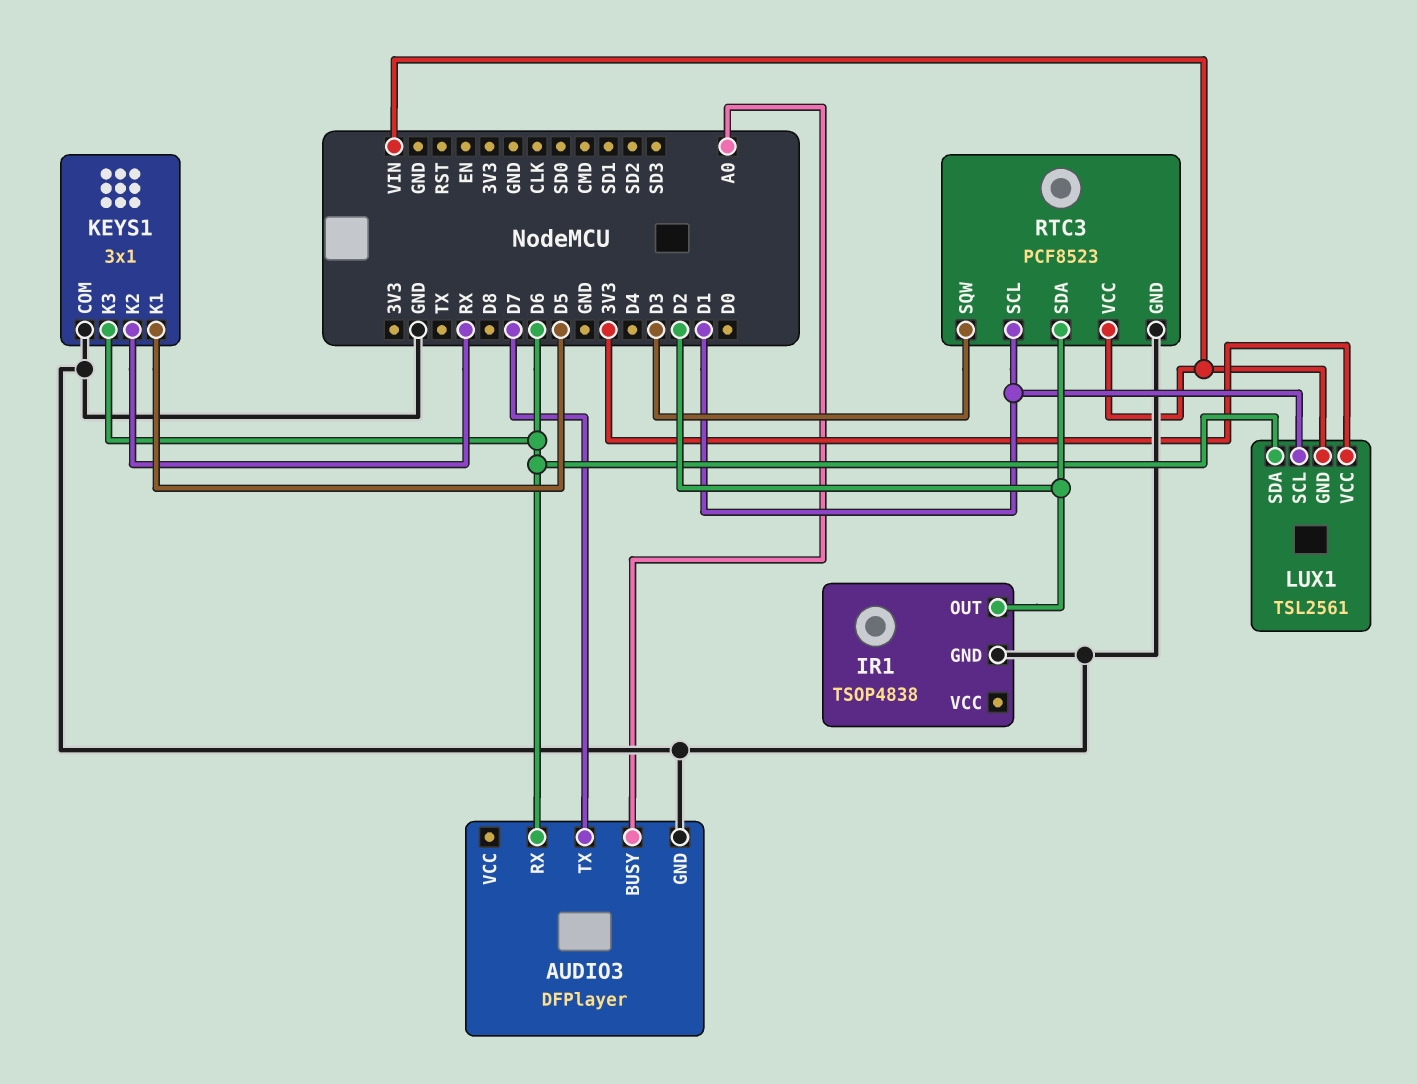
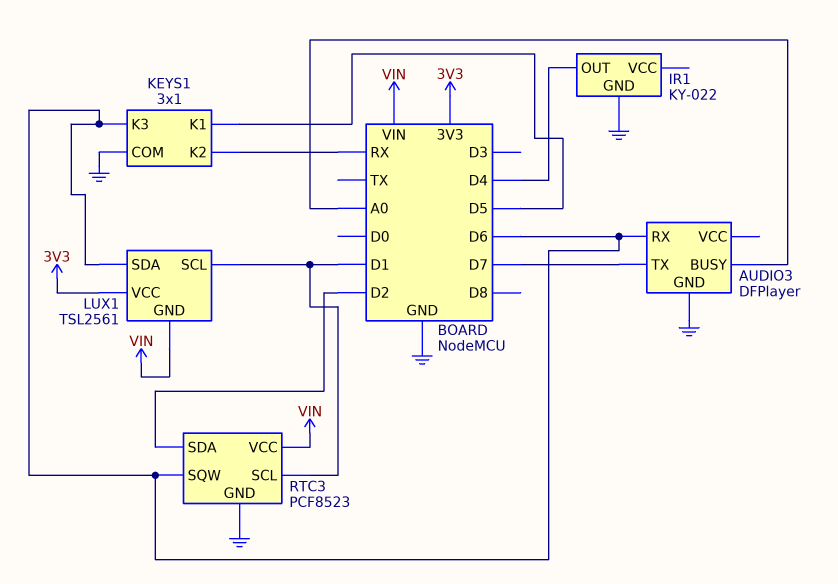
IR1: TSOP4838 -> KY-022
IR1 pin OUT: D2 -> D4
RTC3 pin SQW: D3 -> D6

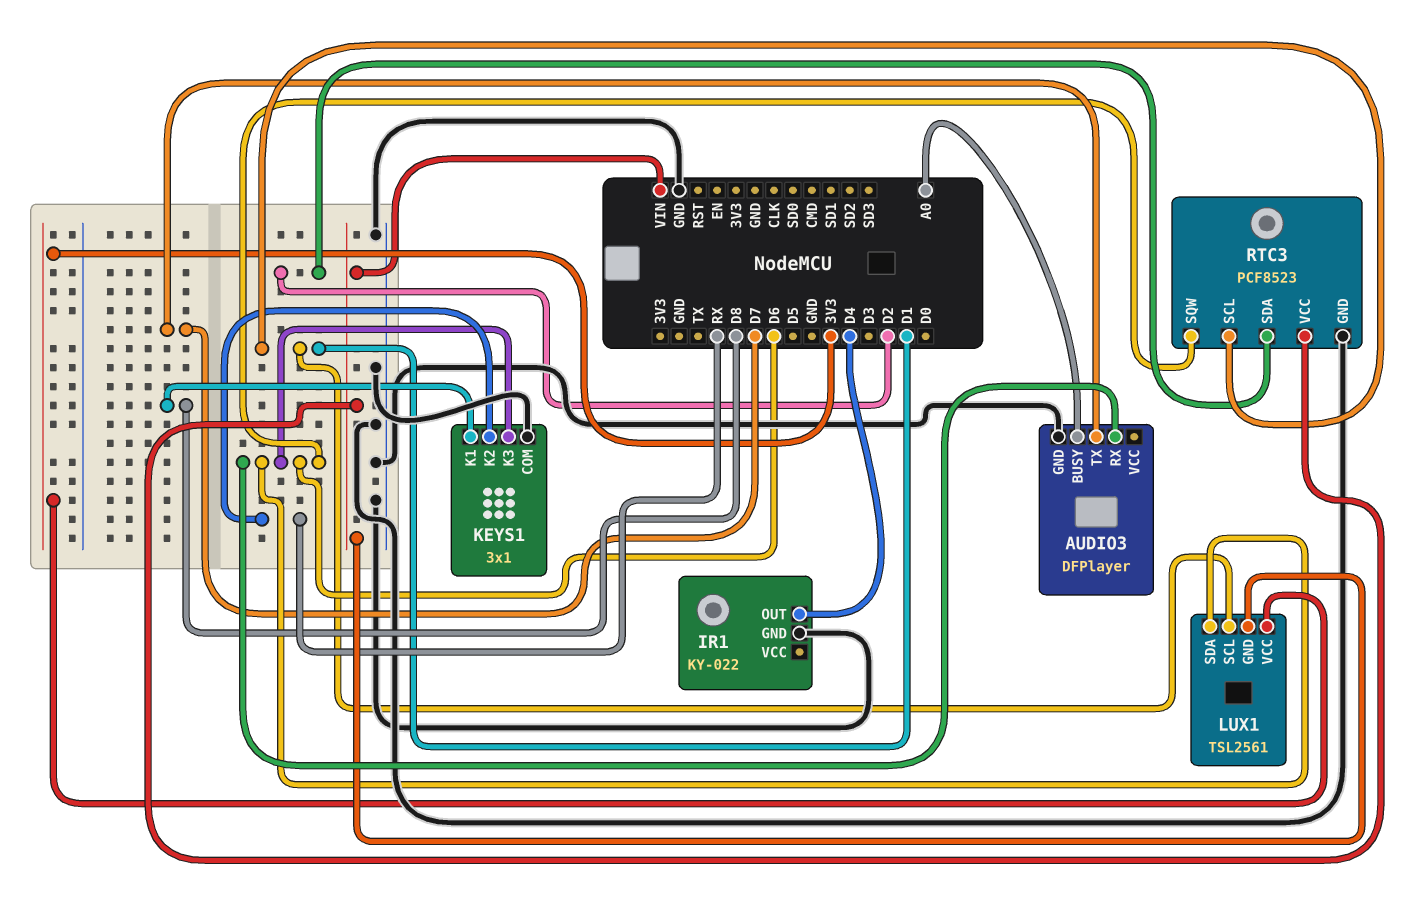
KEYS1 pin K1: D5 -> D8

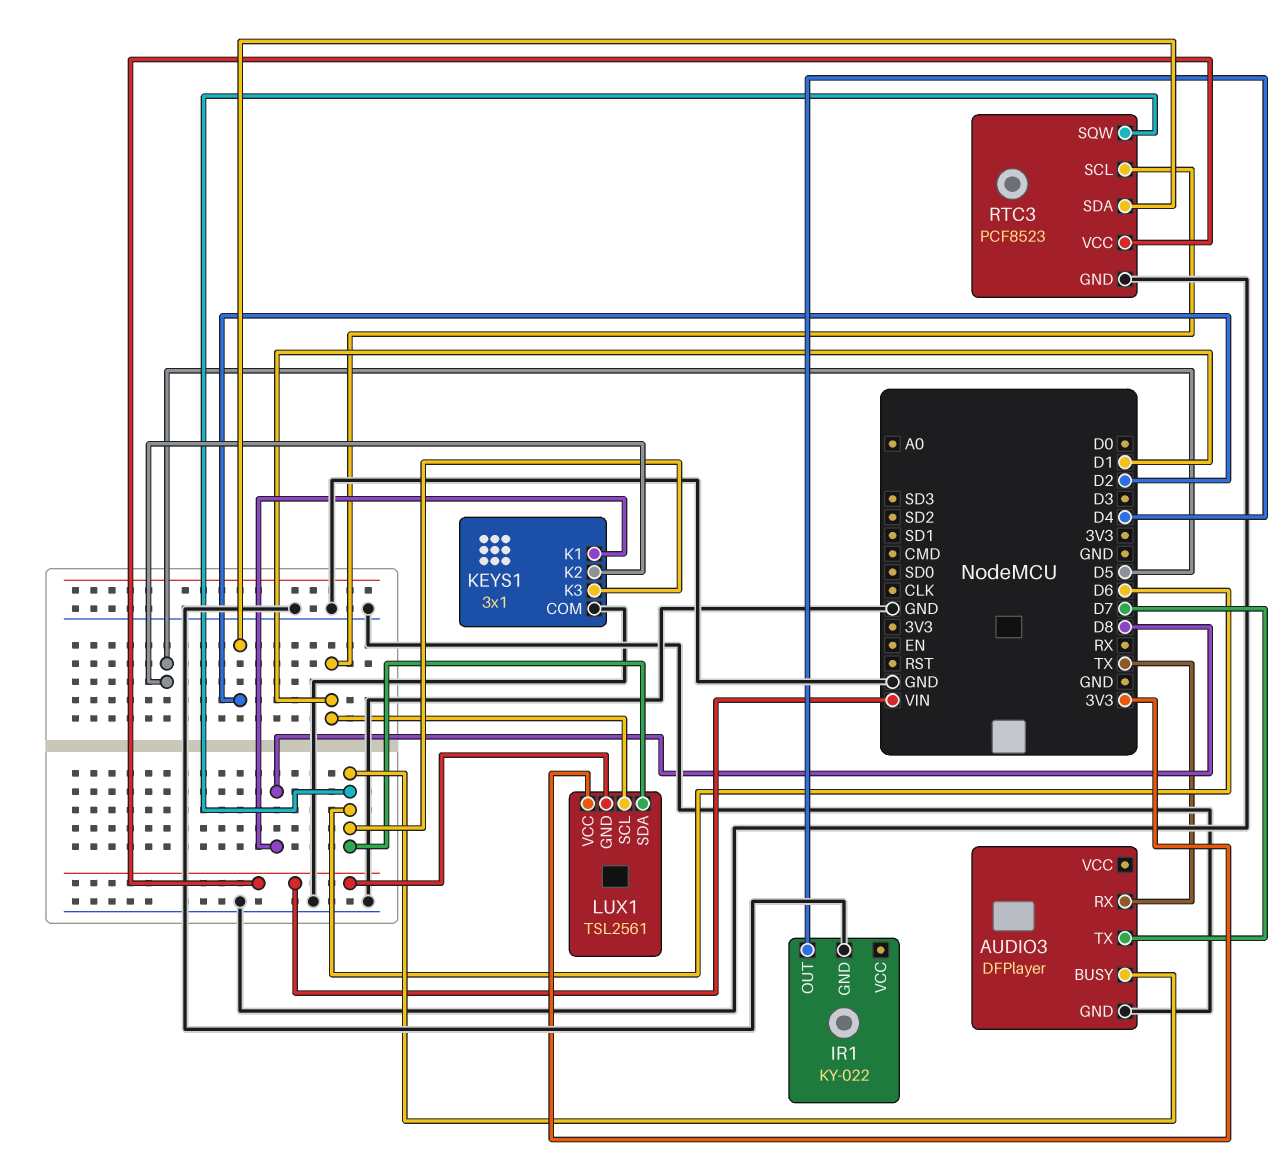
AUDIO3 pin BUSY: A0 -> D6
AUDIO3 pin RX: D6 -> TX
KEYS1 pin K2: RX -> D5

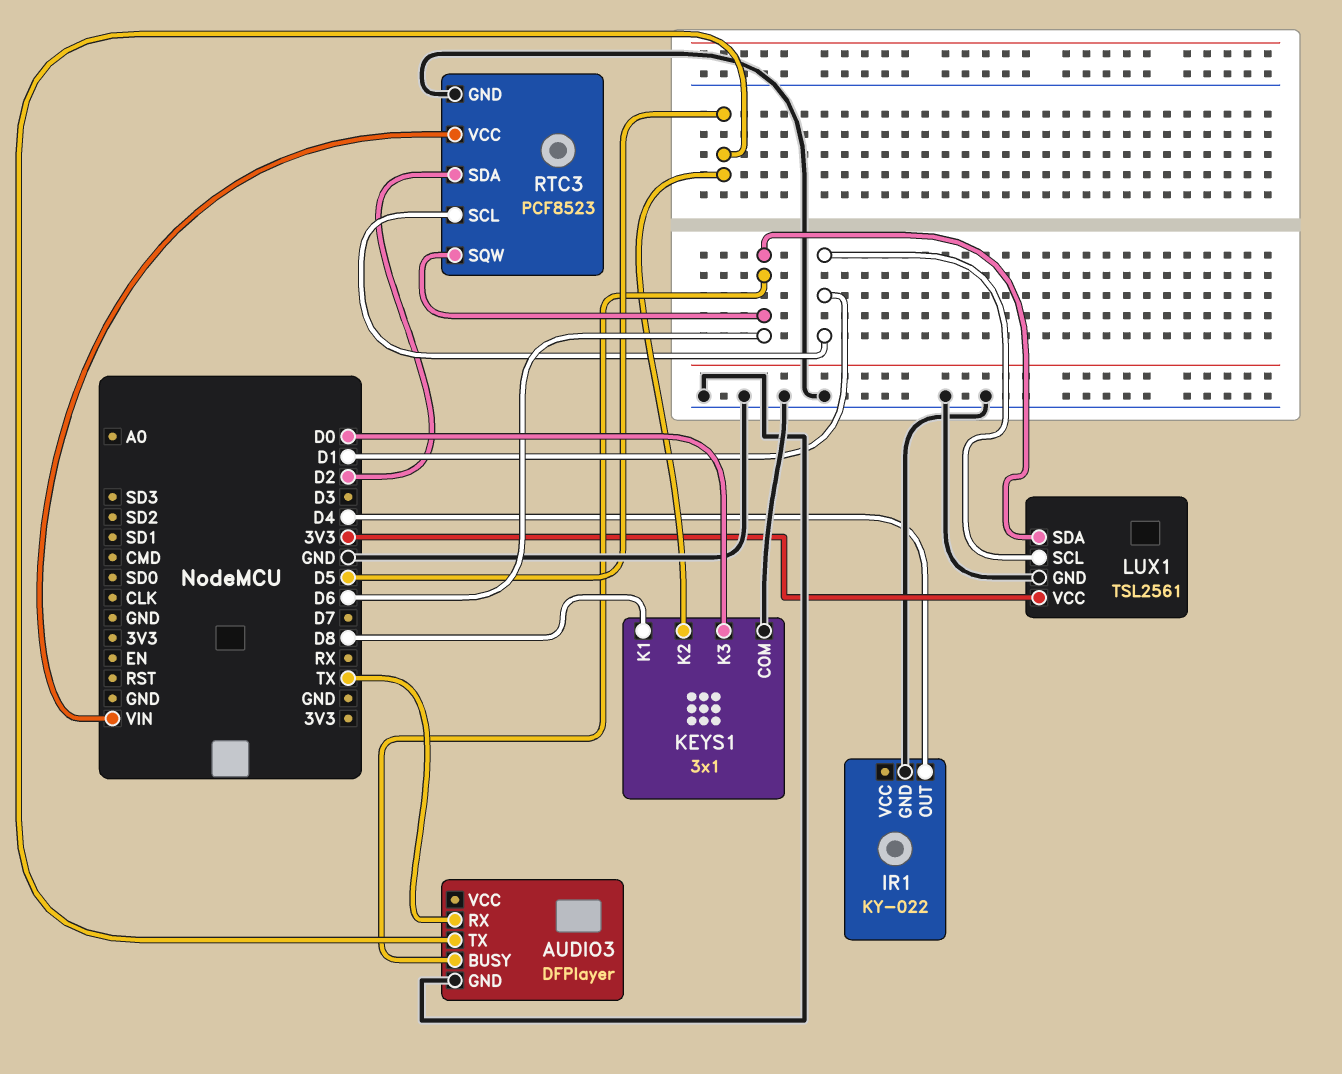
AUDIO3 pin TX: D7 -> D5
KEYS1 pin K3: D6 -> D0
LUX1 pin GND: VIN -> GND

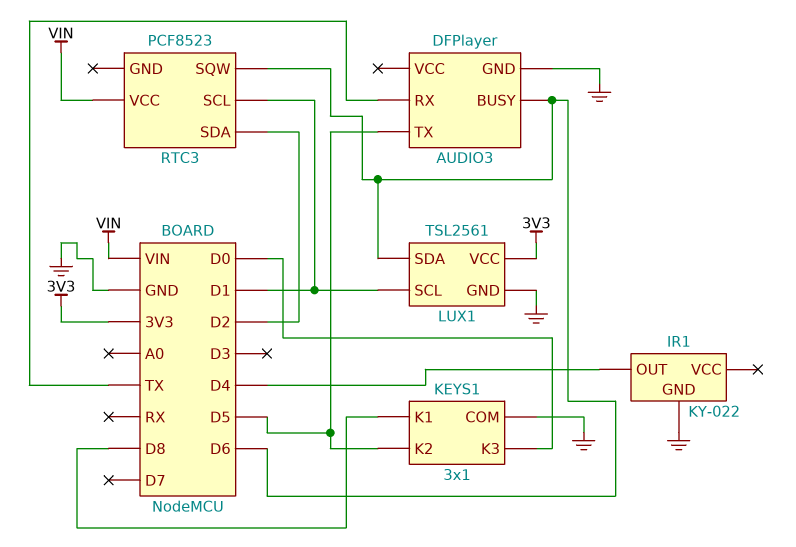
RTC3 pin GND: GND -> none

